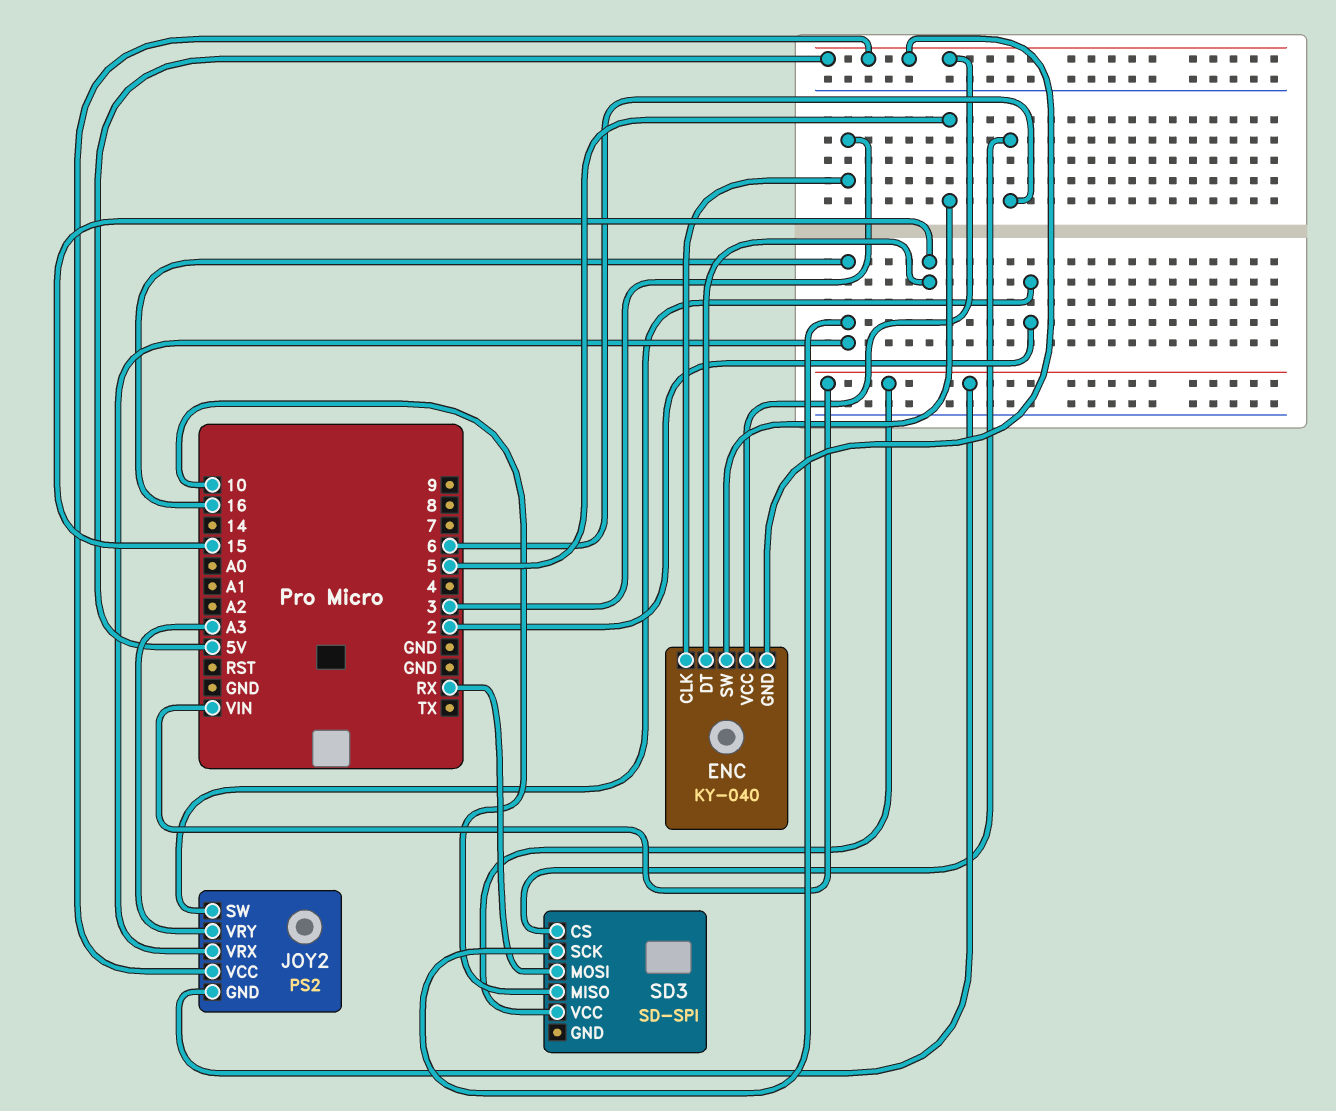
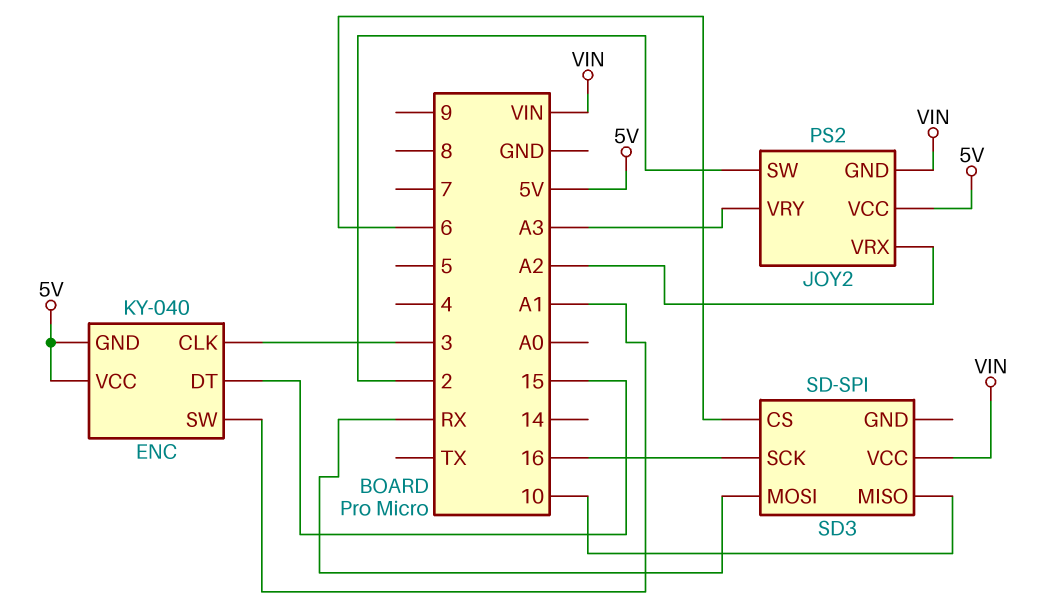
ENC pin SW: 5 -> A1
JOY2 pin VRX: 16 -> A2

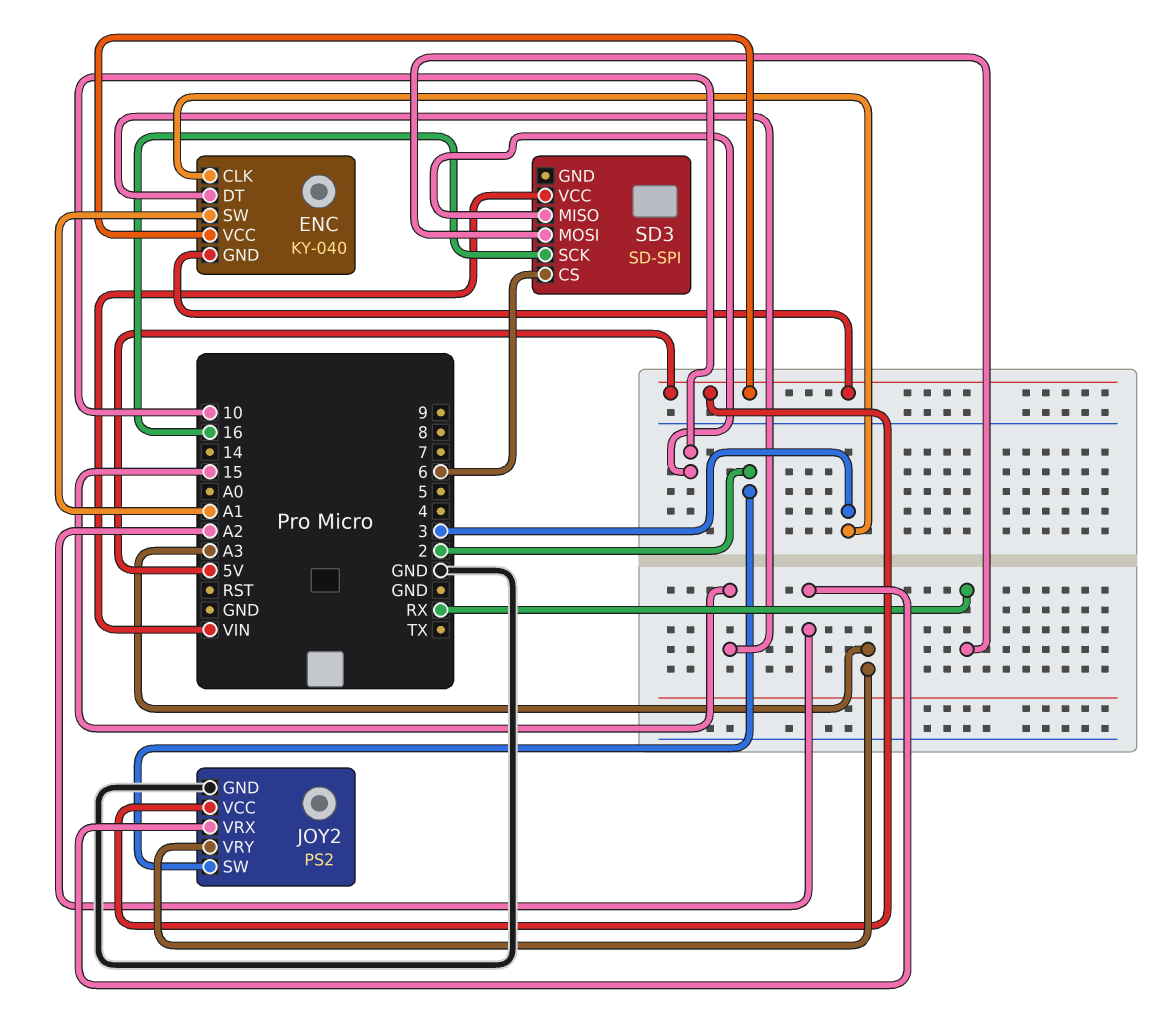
JOY2 pin GND: VIN -> GND

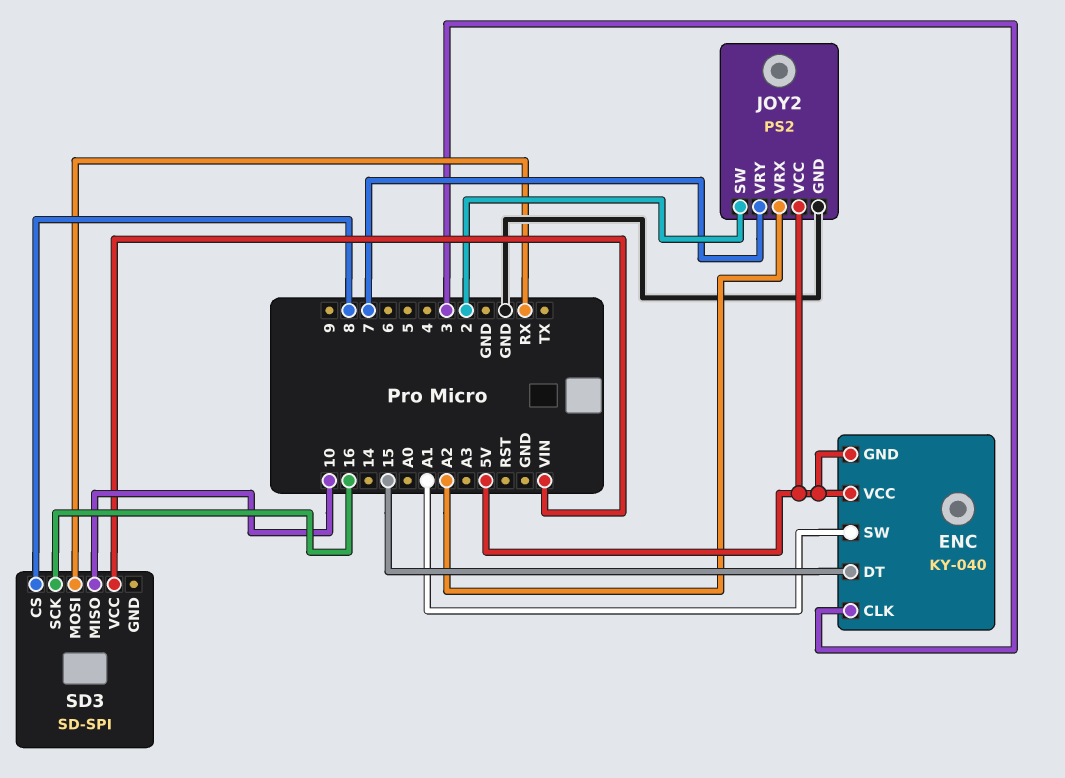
JOY2 pin VRY: A3 -> 7
SD3 pin CS: 6 -> 8

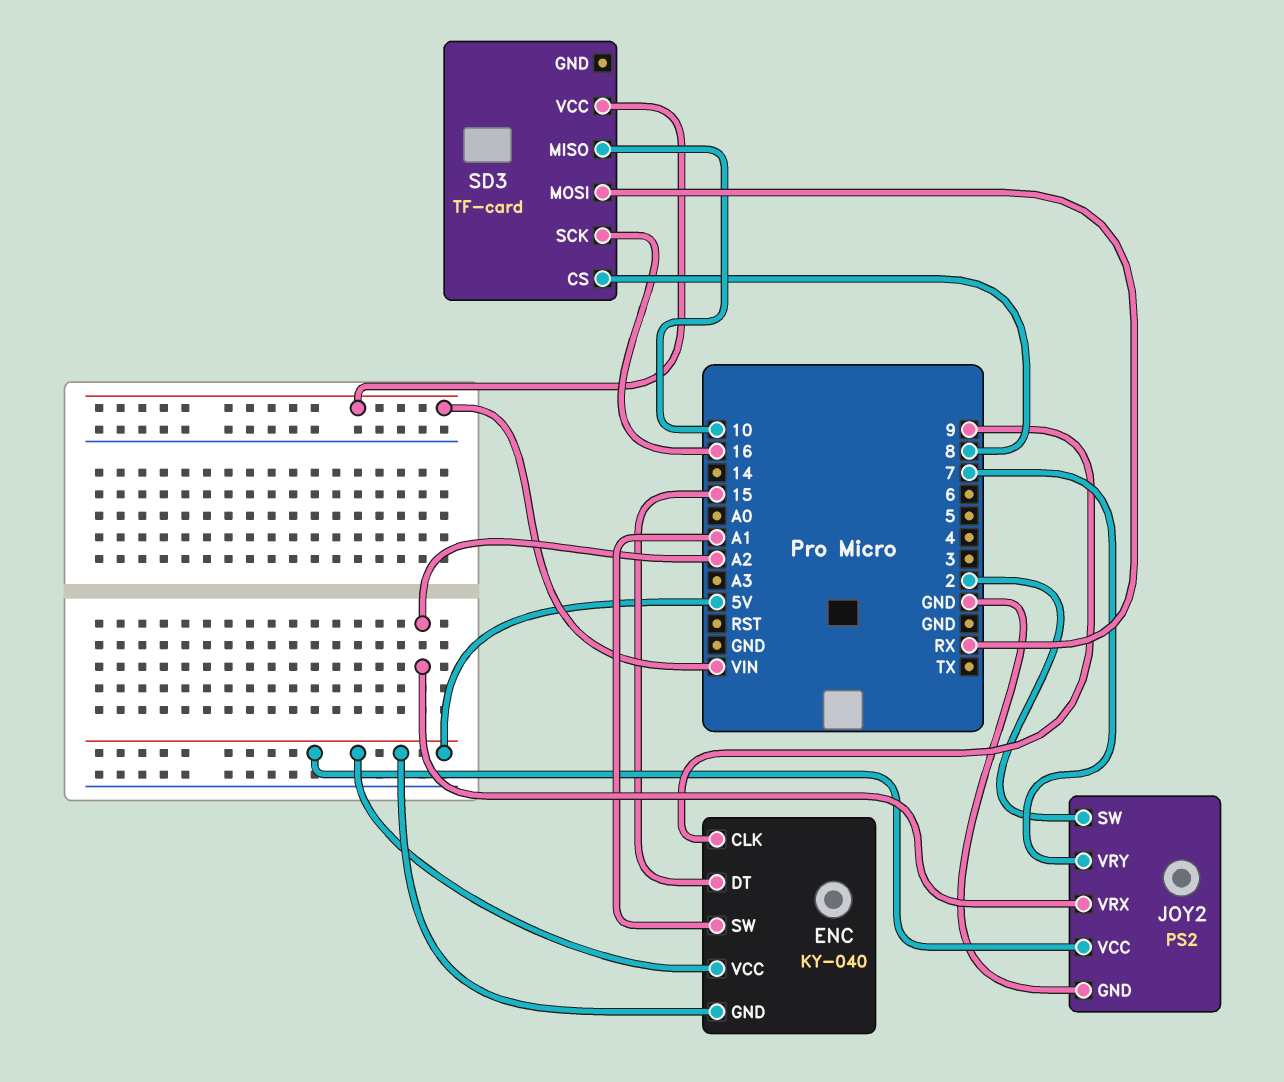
ENC pin CLK: 3 -> 9
SD3: SD-SPI -> TF-card

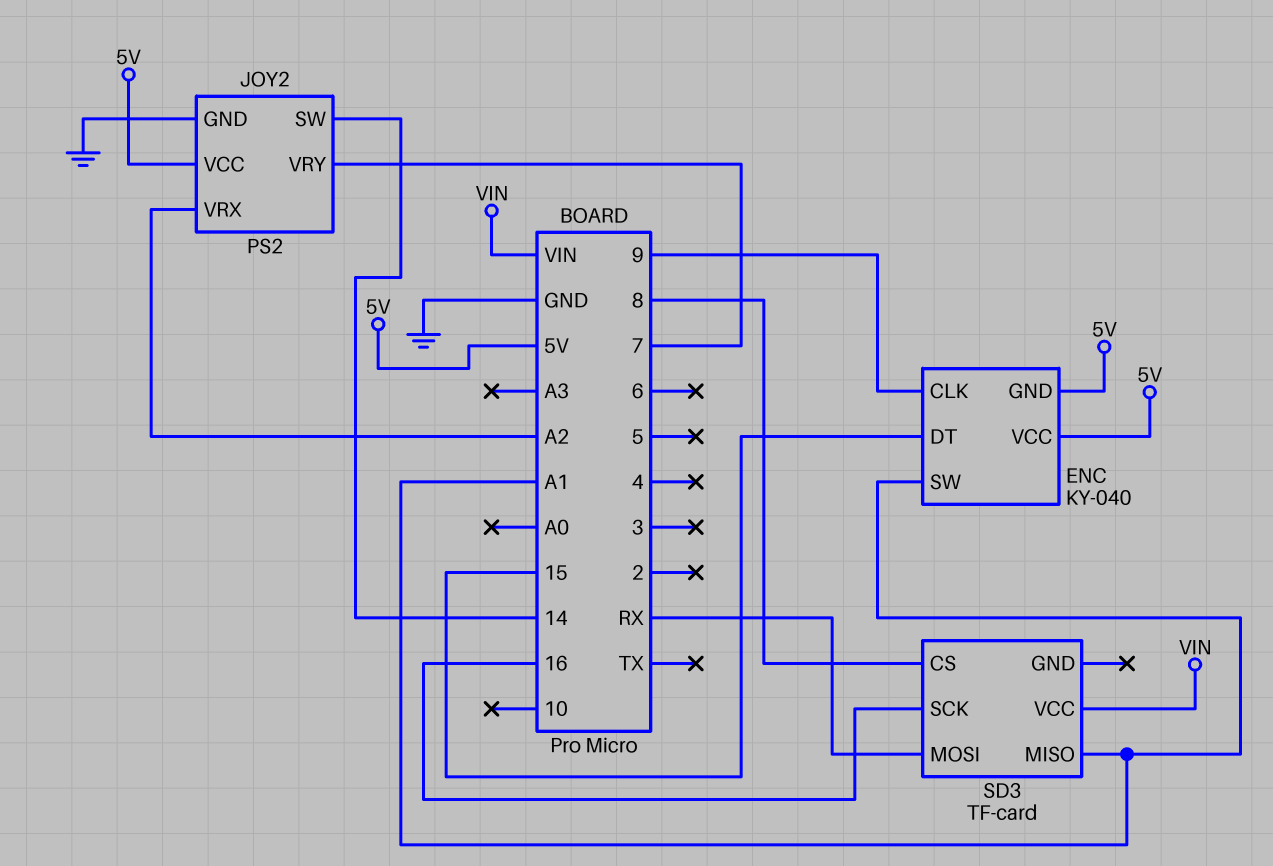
JOY2 pin SW: 2 -> 14
SD3 pin MISO: 10 -> A1

